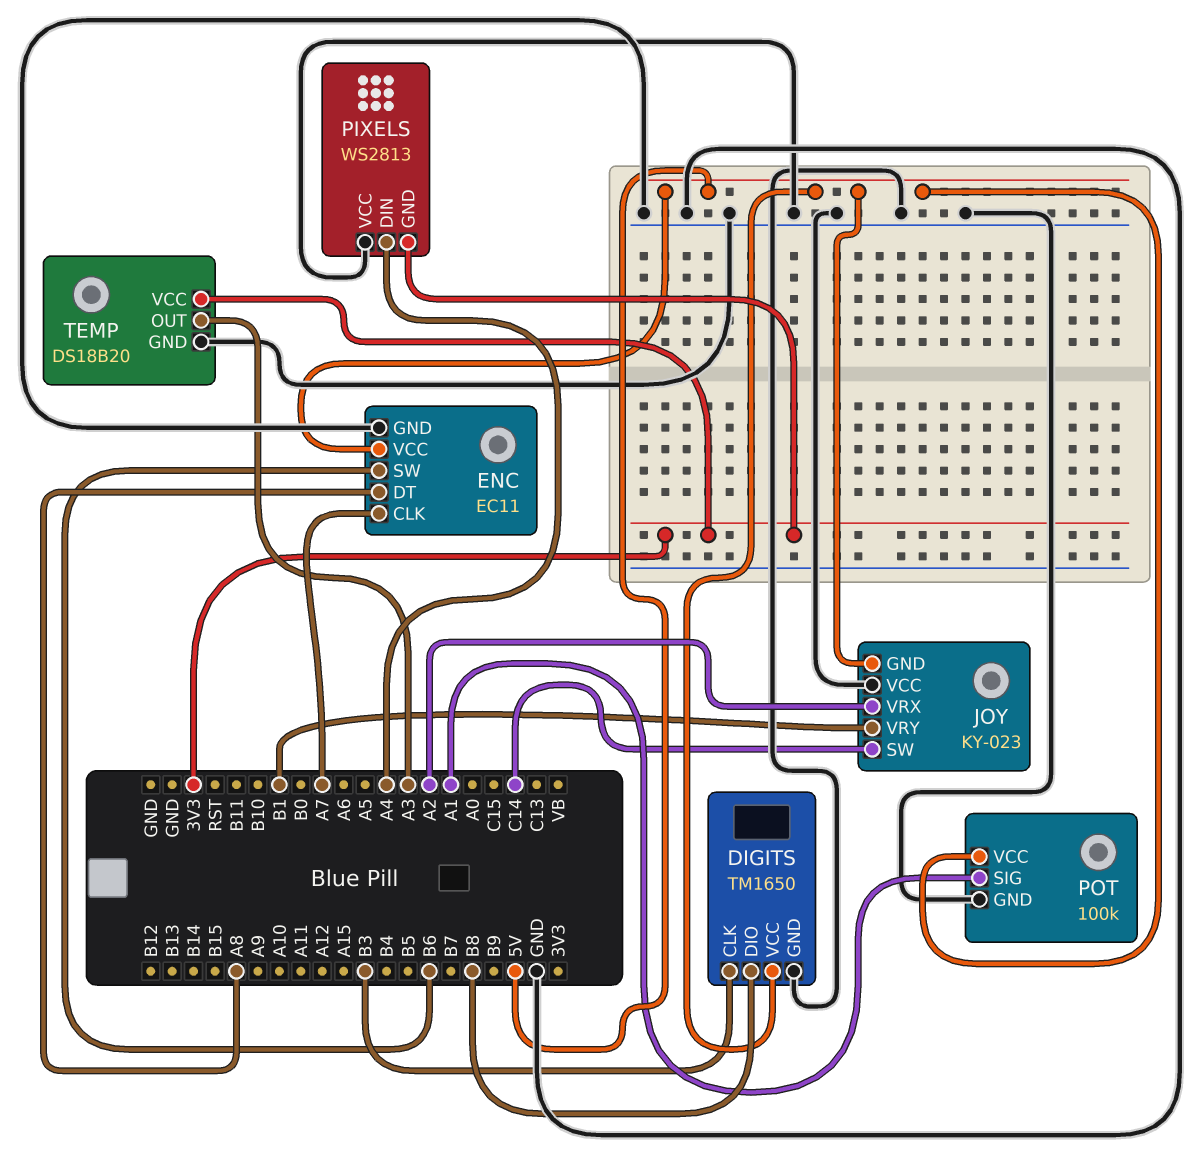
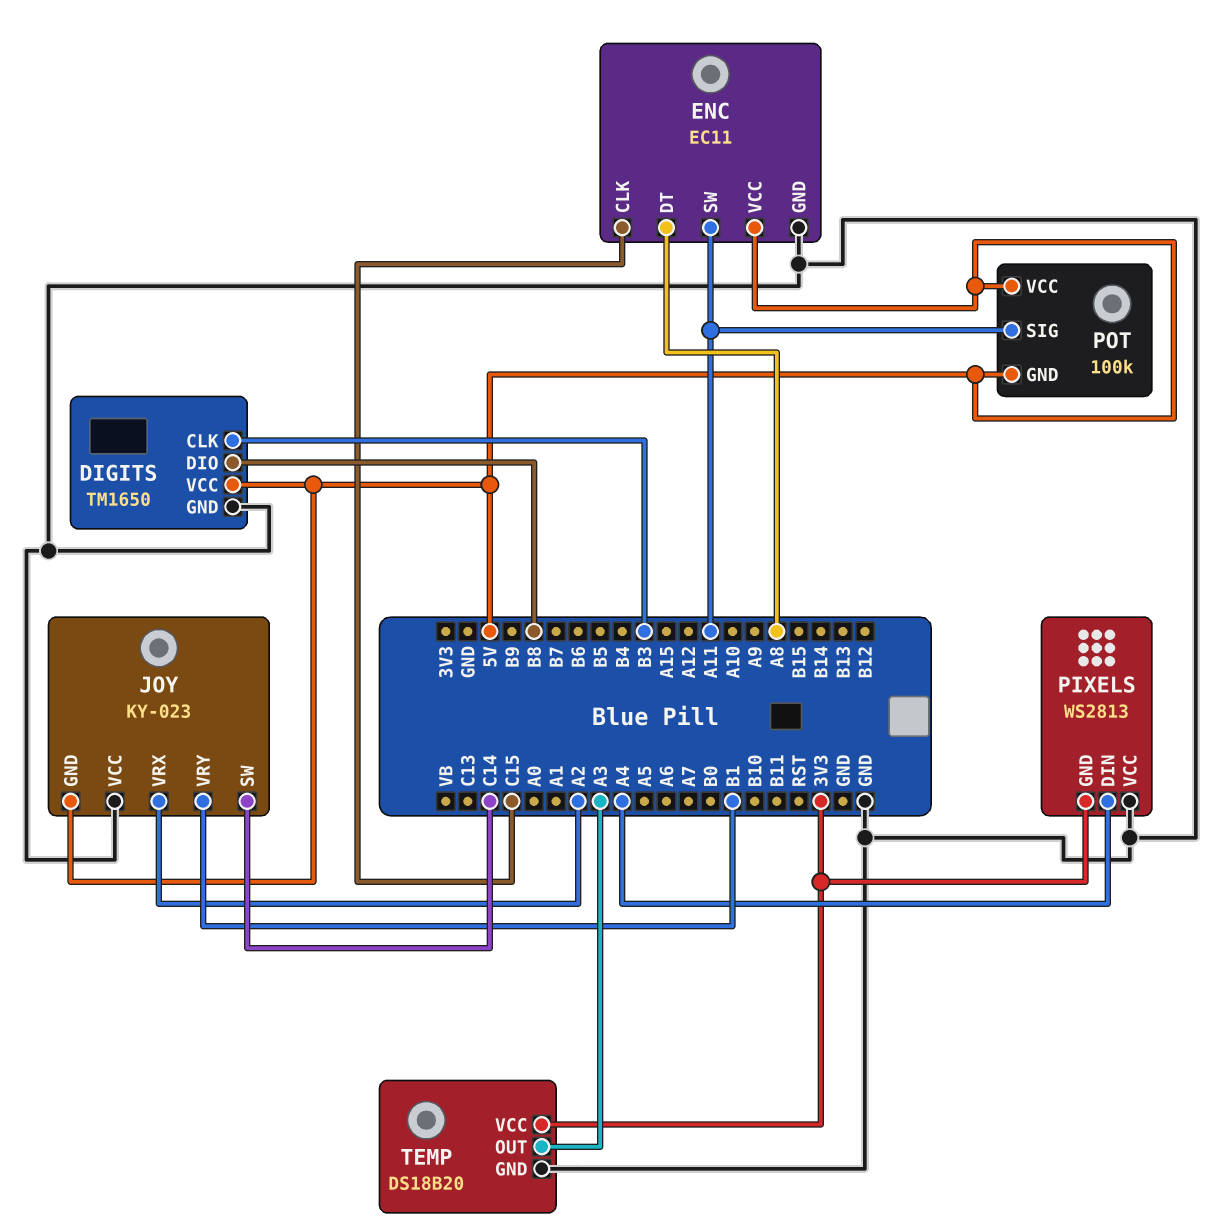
ENC pin CLK: A7 -> C15
ENC pin SW: B6 -> A11
POT pin GND: GND -> 5V
POT pin SIG: A1 -> A11

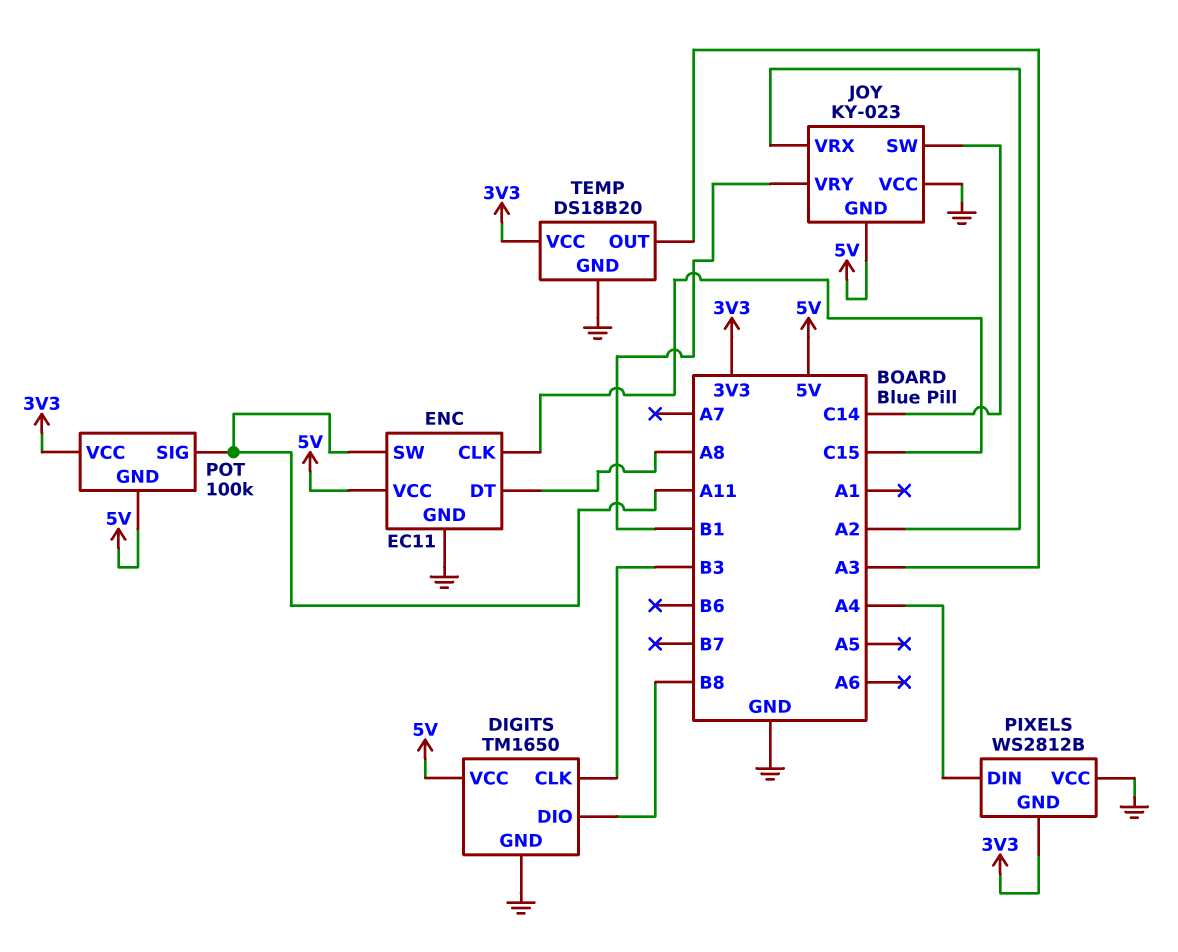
PIXELS: WS2813 -> WS2812B
POT pin VCC: 5V -> 3V3

